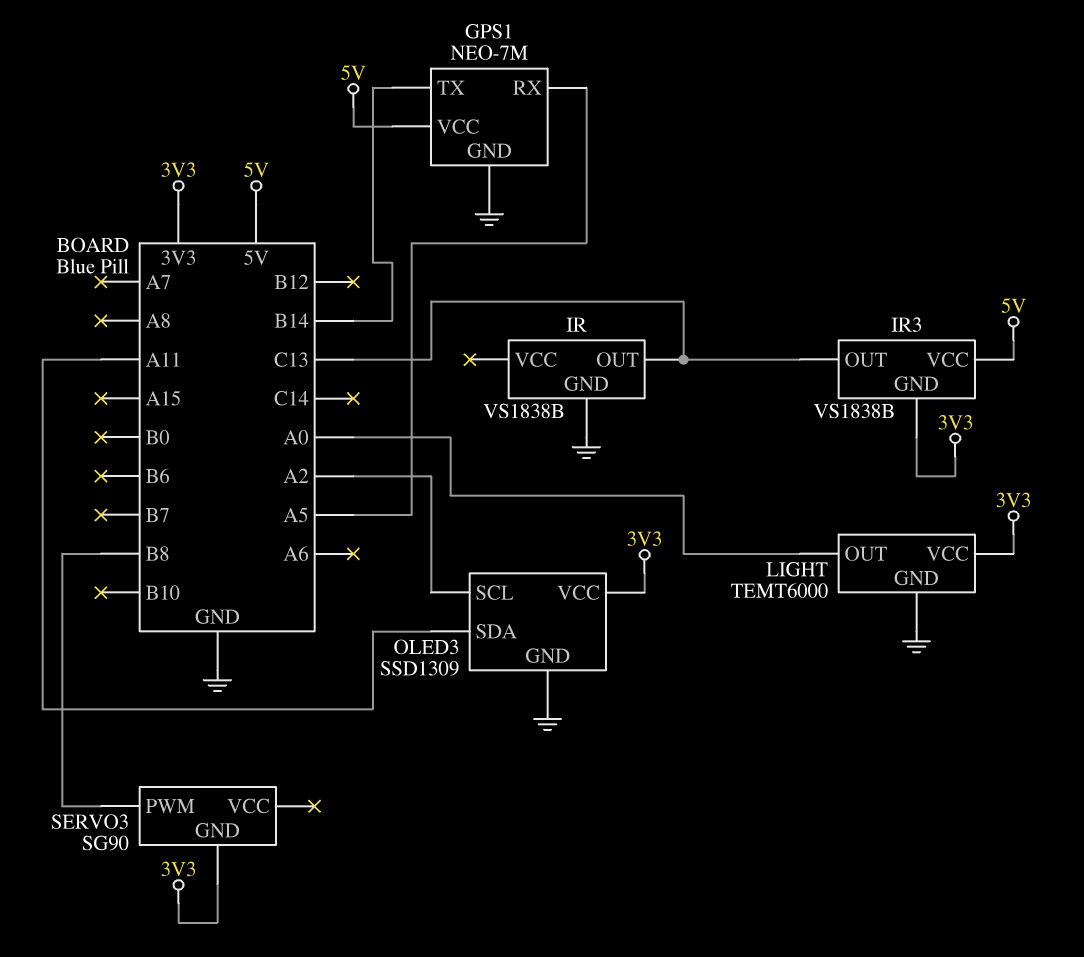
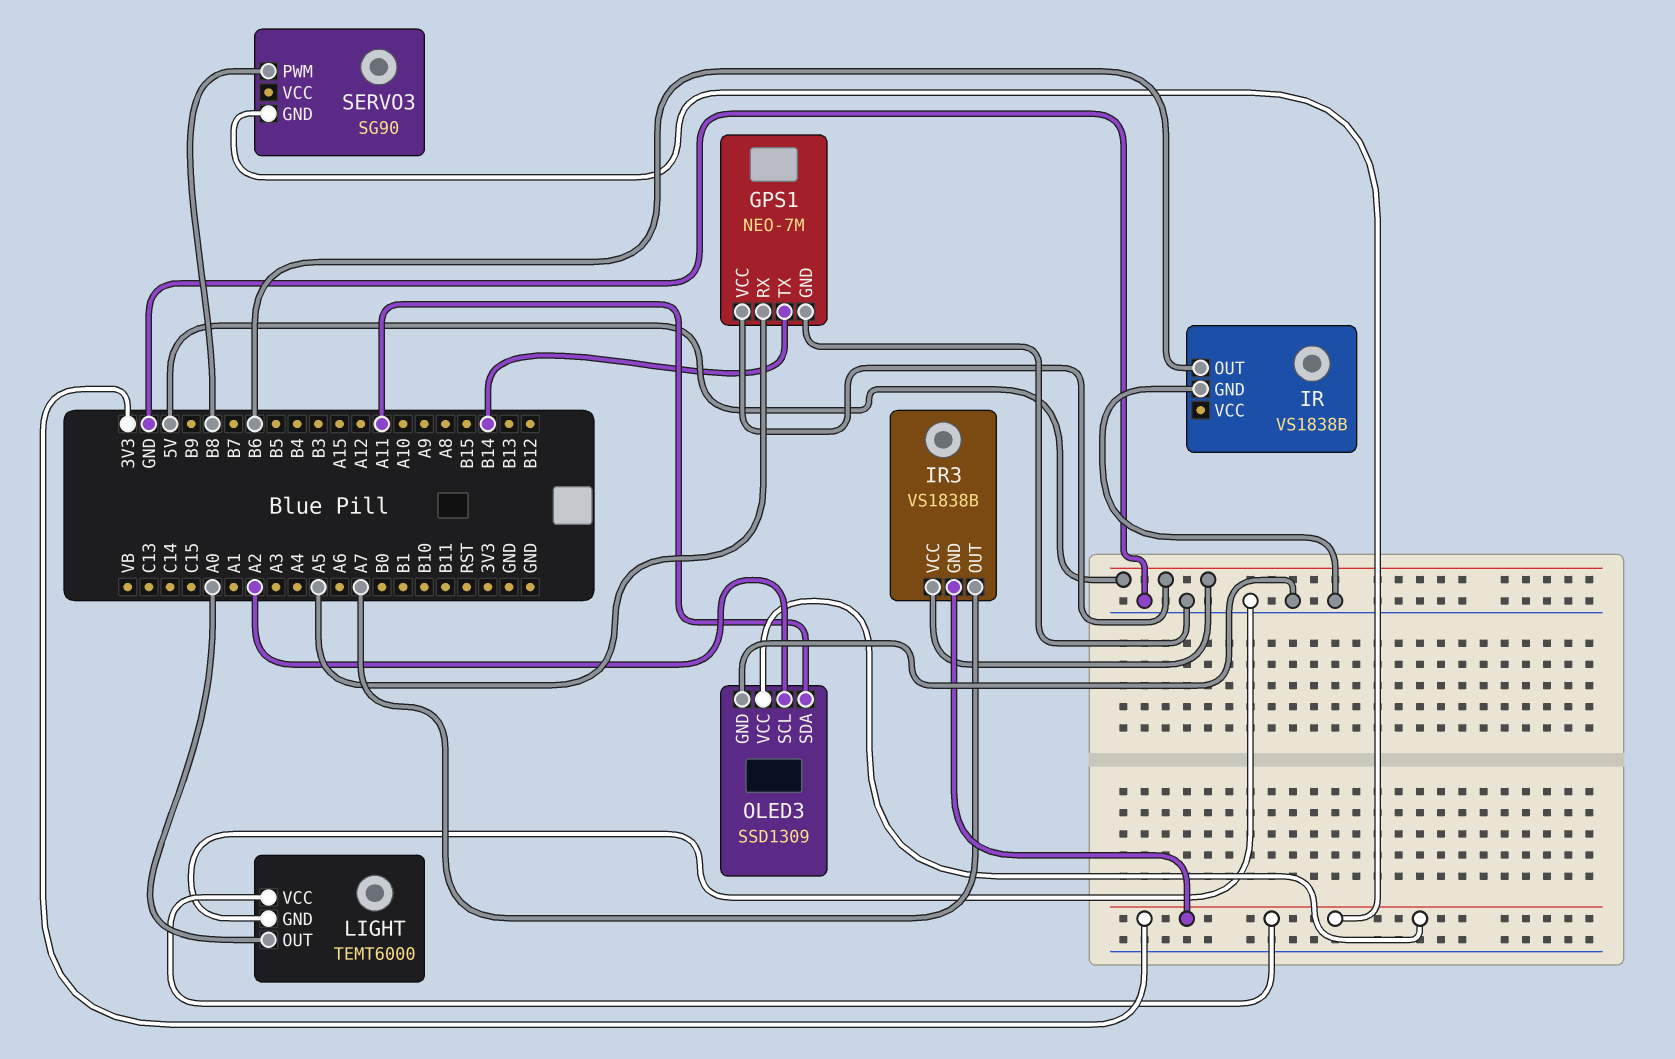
IR pin OUT: C13 -> B6
IR3 pin OUT: C13 -> A7

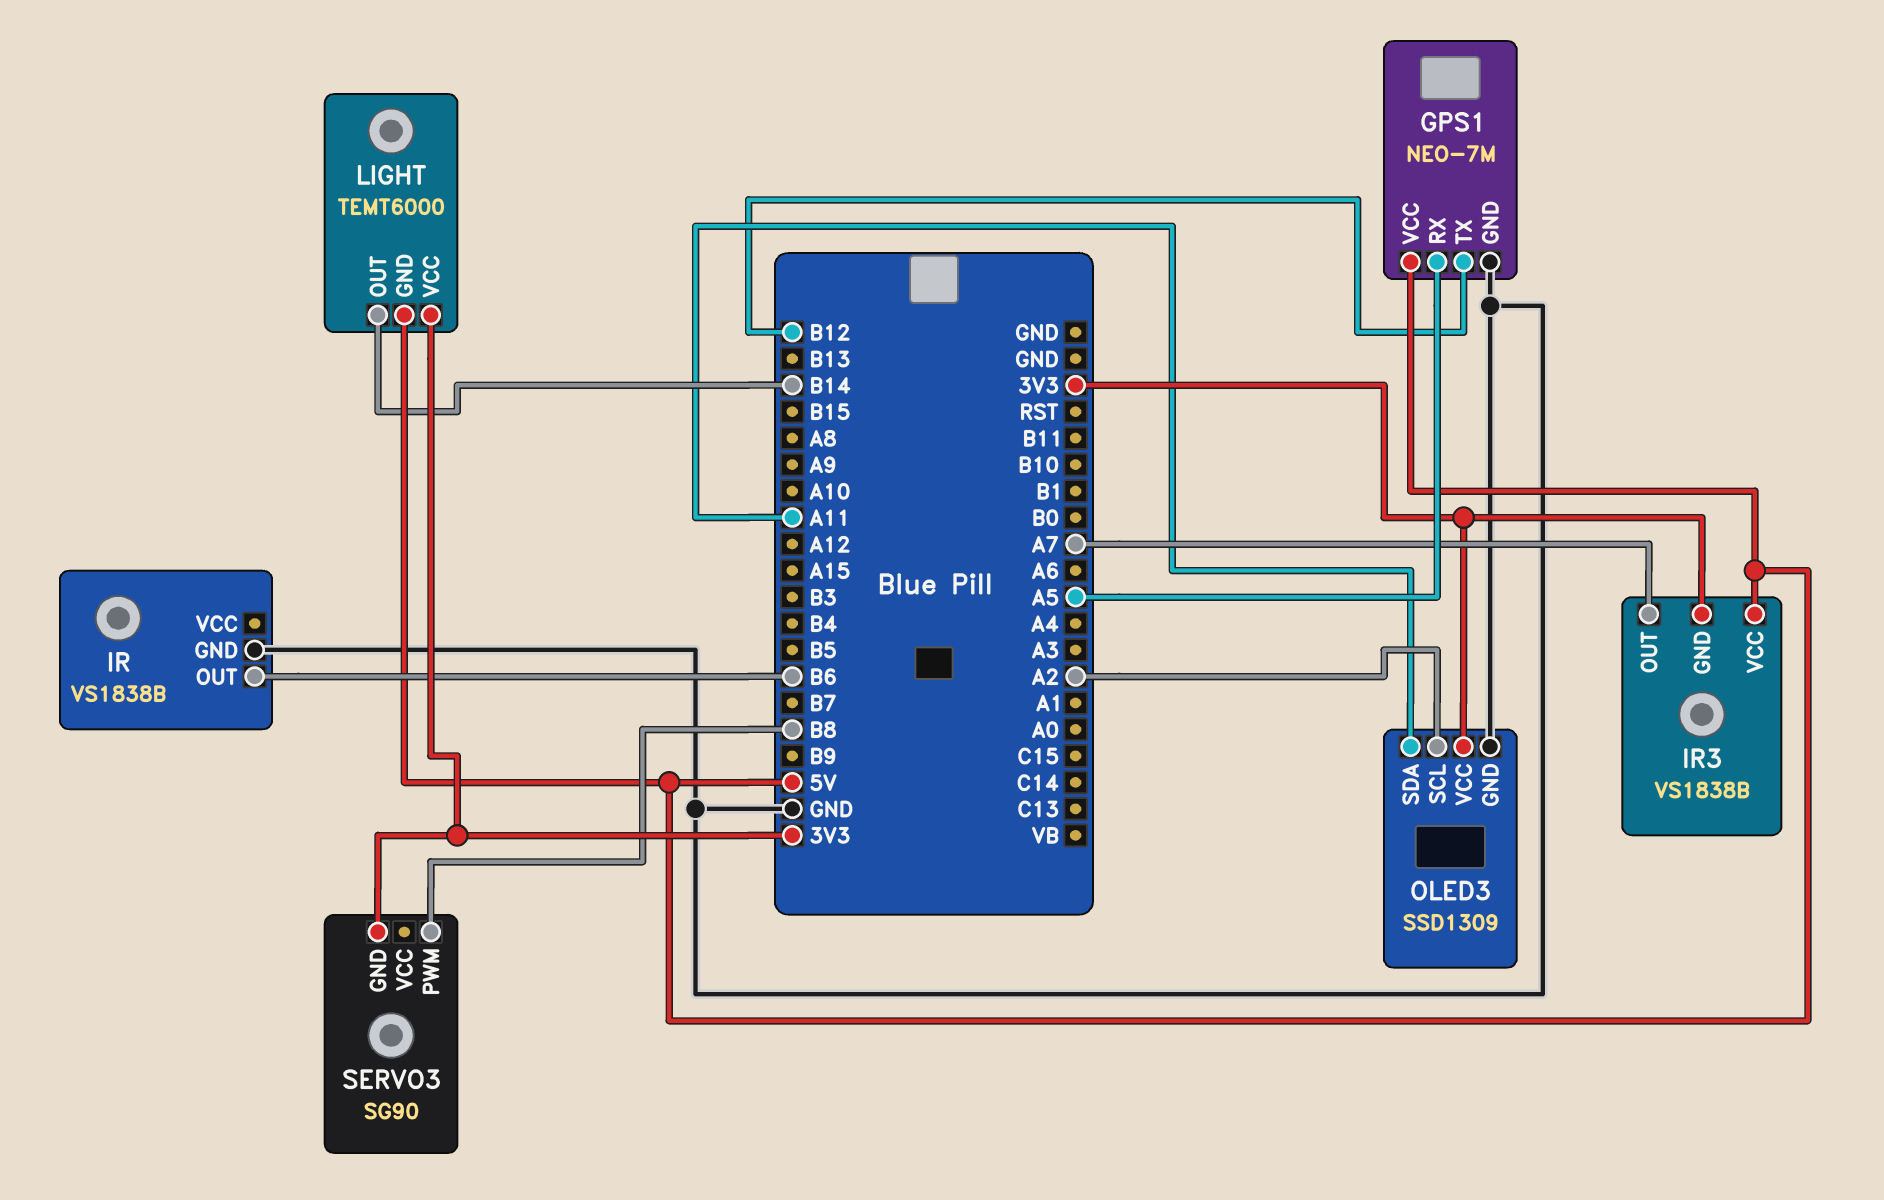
GPS1 pin TX: B14 -> B12
LIGHT pin GND: GND -> 5V
LIGHT pin OUT: A0 -> B14

